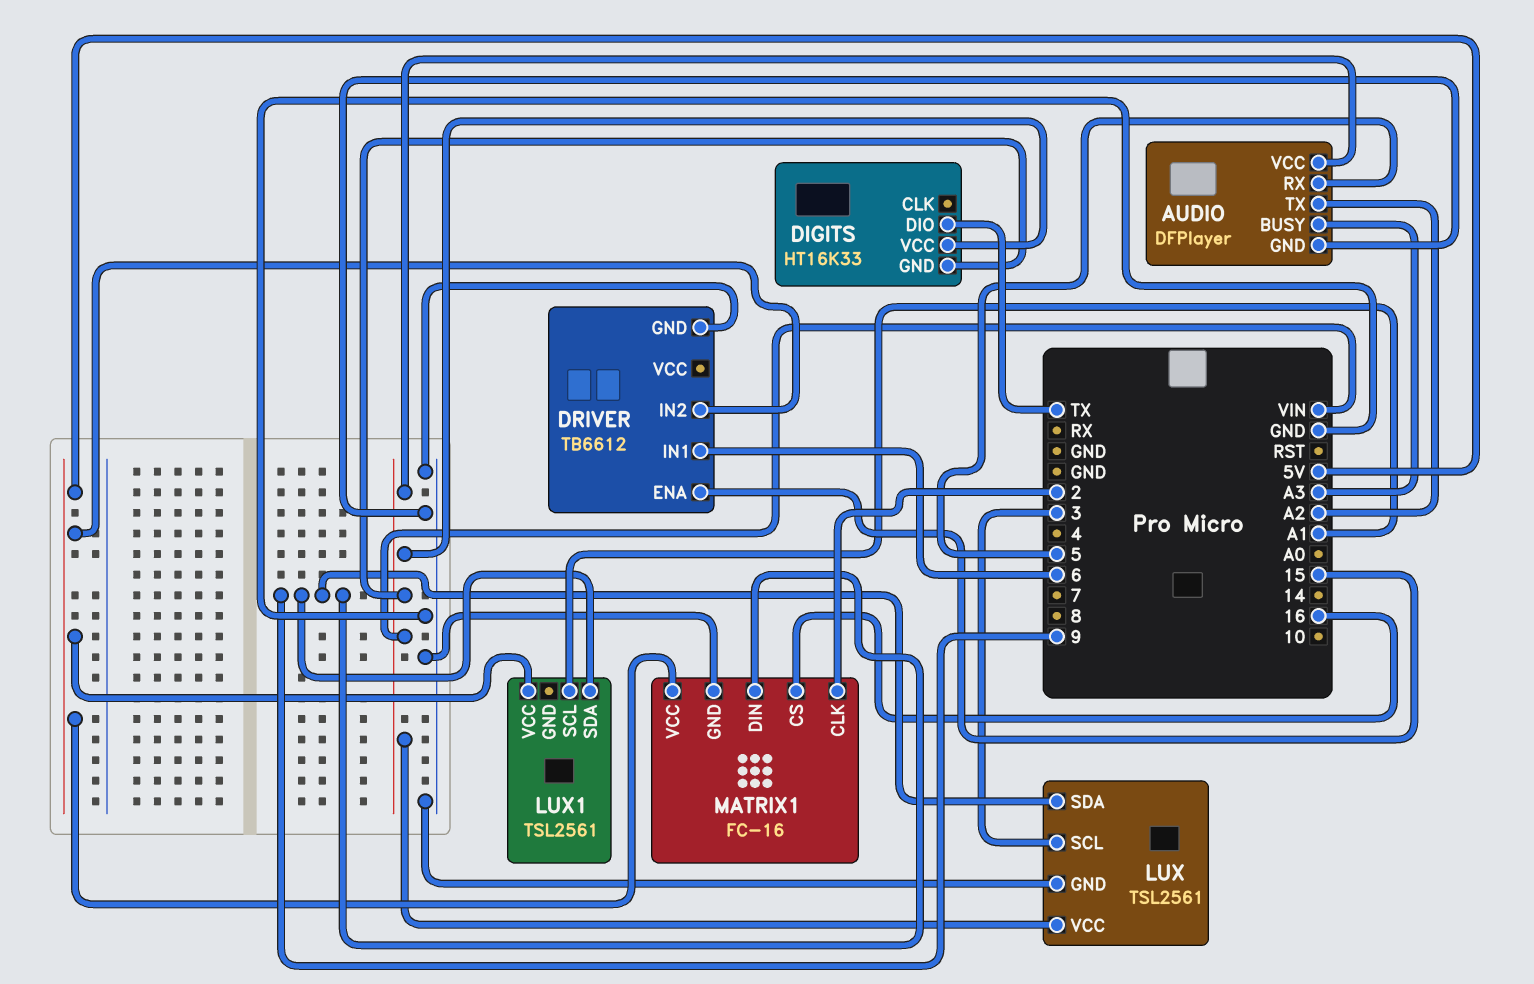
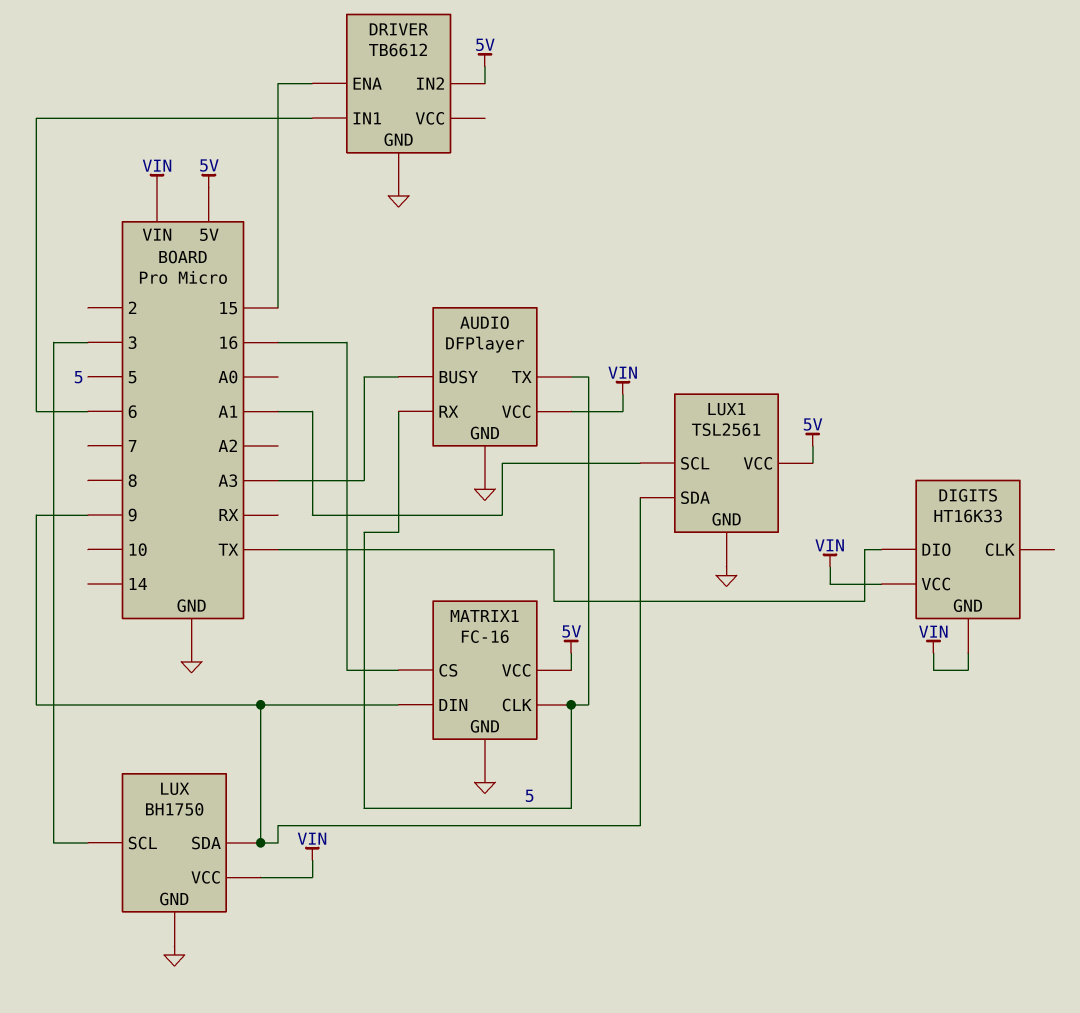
AUDIO pin TX: A2 -> 5
LUX: TSL2561 -> BH1750
LUX1 pin GND: none -> GND
MATRIX1 pin CLK: 2 -> 5

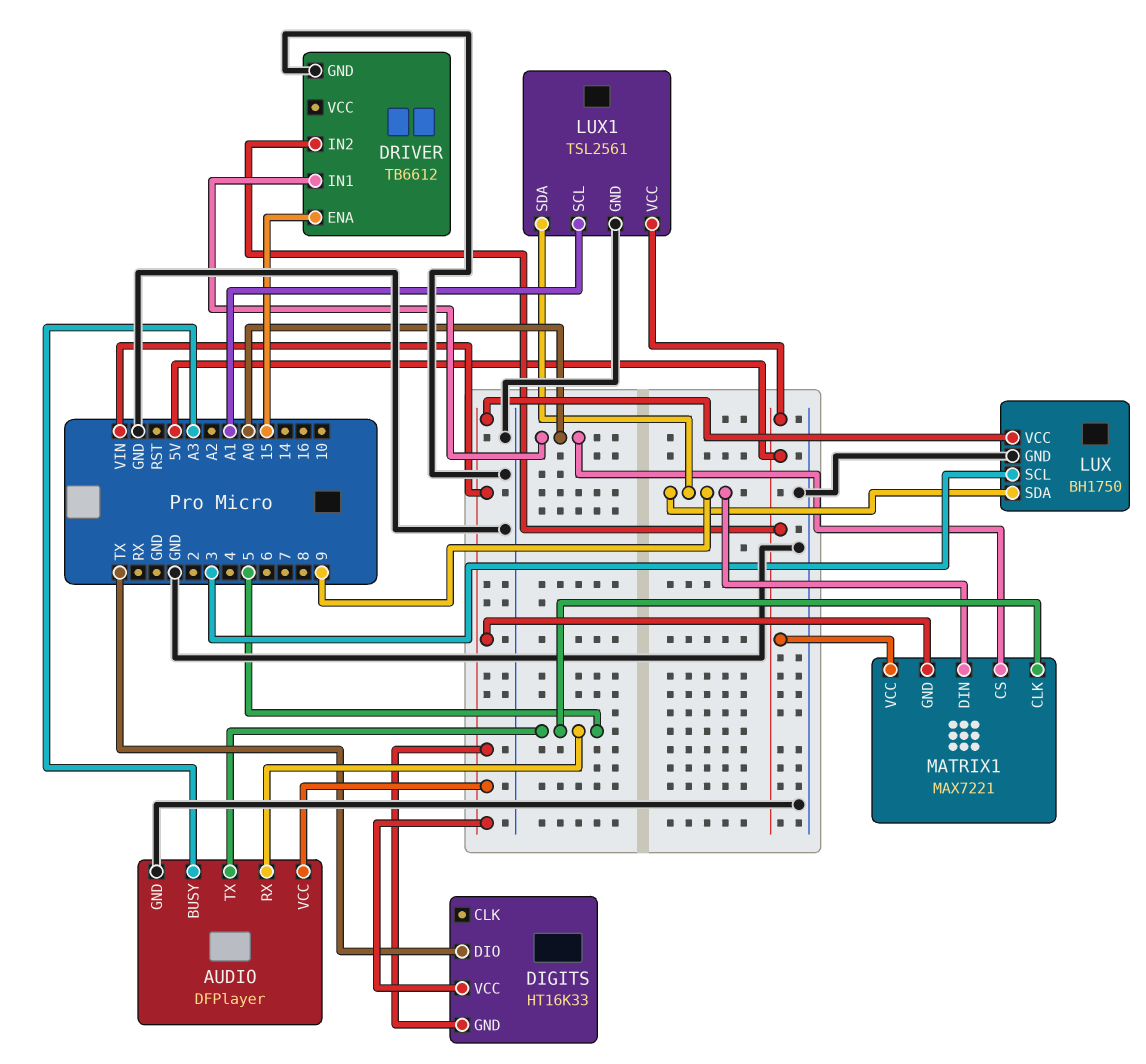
DRIVER pin IN1: 6 -> A0
MATRIX1: FC-16 -> MAX7221
MATRIX1 pin CS: 16 -> A0
MATRIX1 pin GND: GND -> VIN

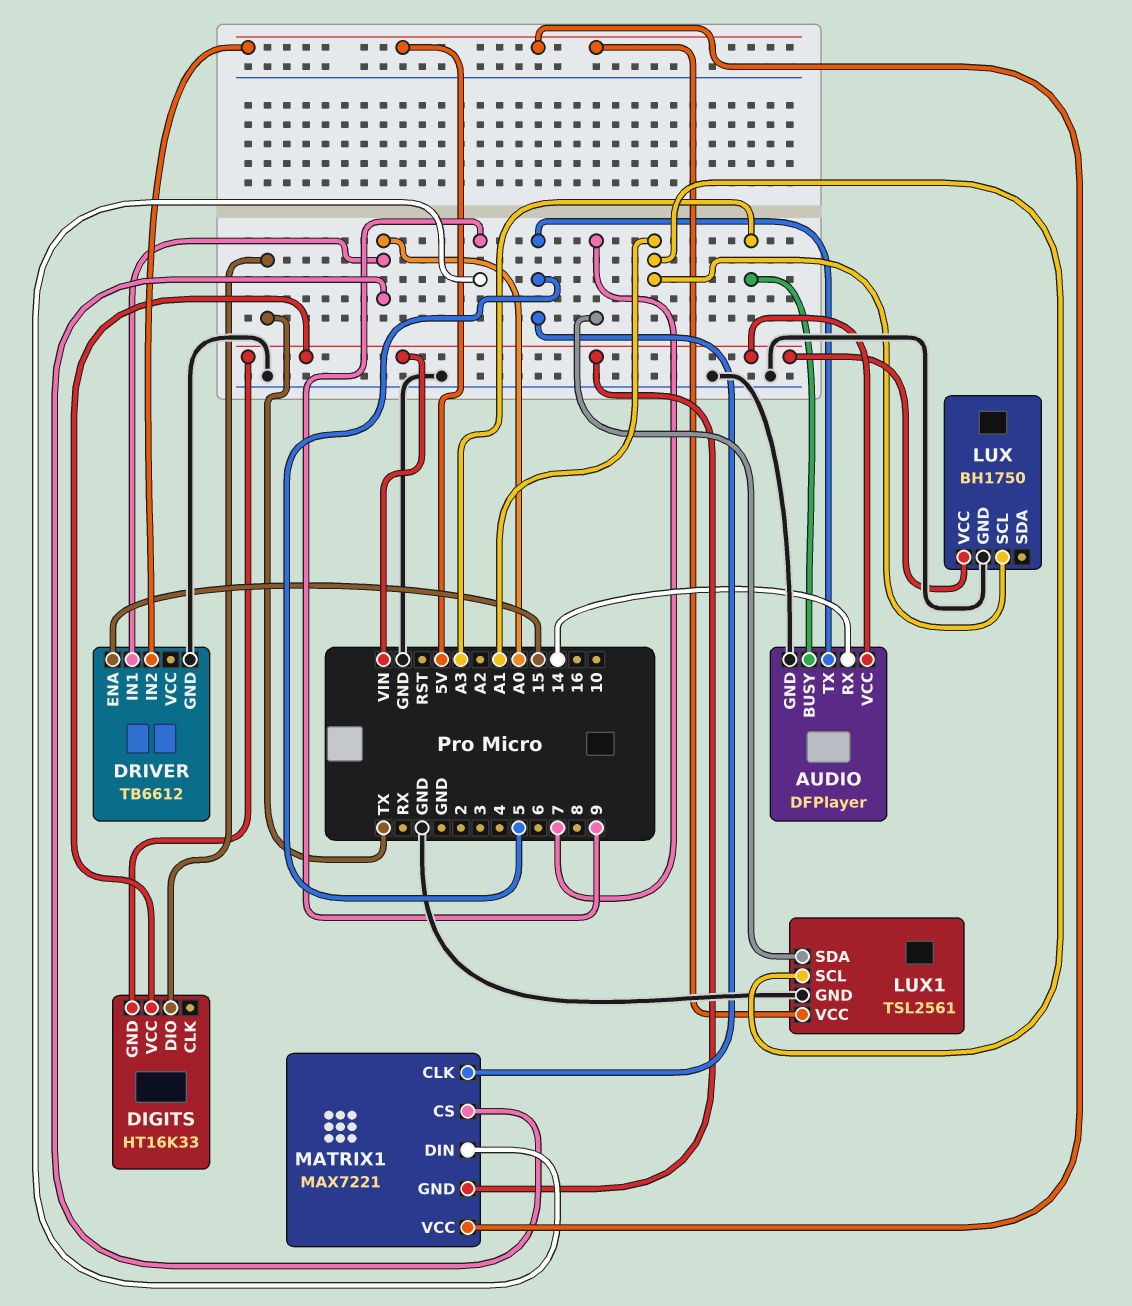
AUDIO pin RX: 5 -> 14
LUX pin SCL: 3 -> A1
LUX pin SDA: 9 -> none
LUX1 pin SDA: 9 -> 7

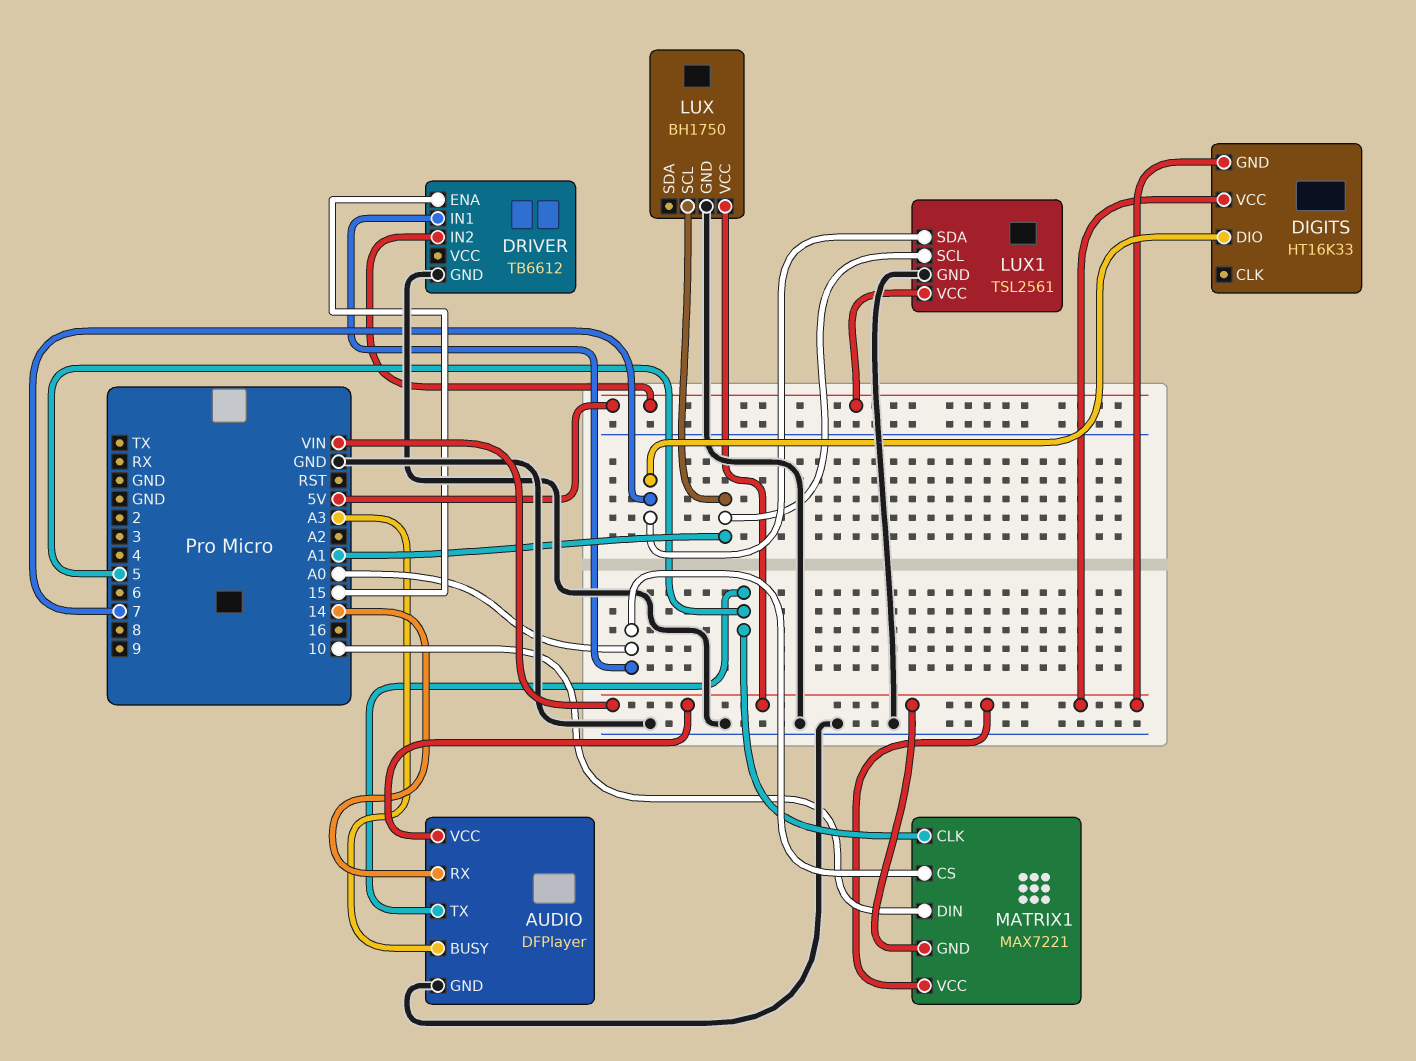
DIGITS pin DIO: TX -> 7
MATRIX1 pin DIN: 9 -> 10
MATRIX1 pin VCC: 5V -> VIN

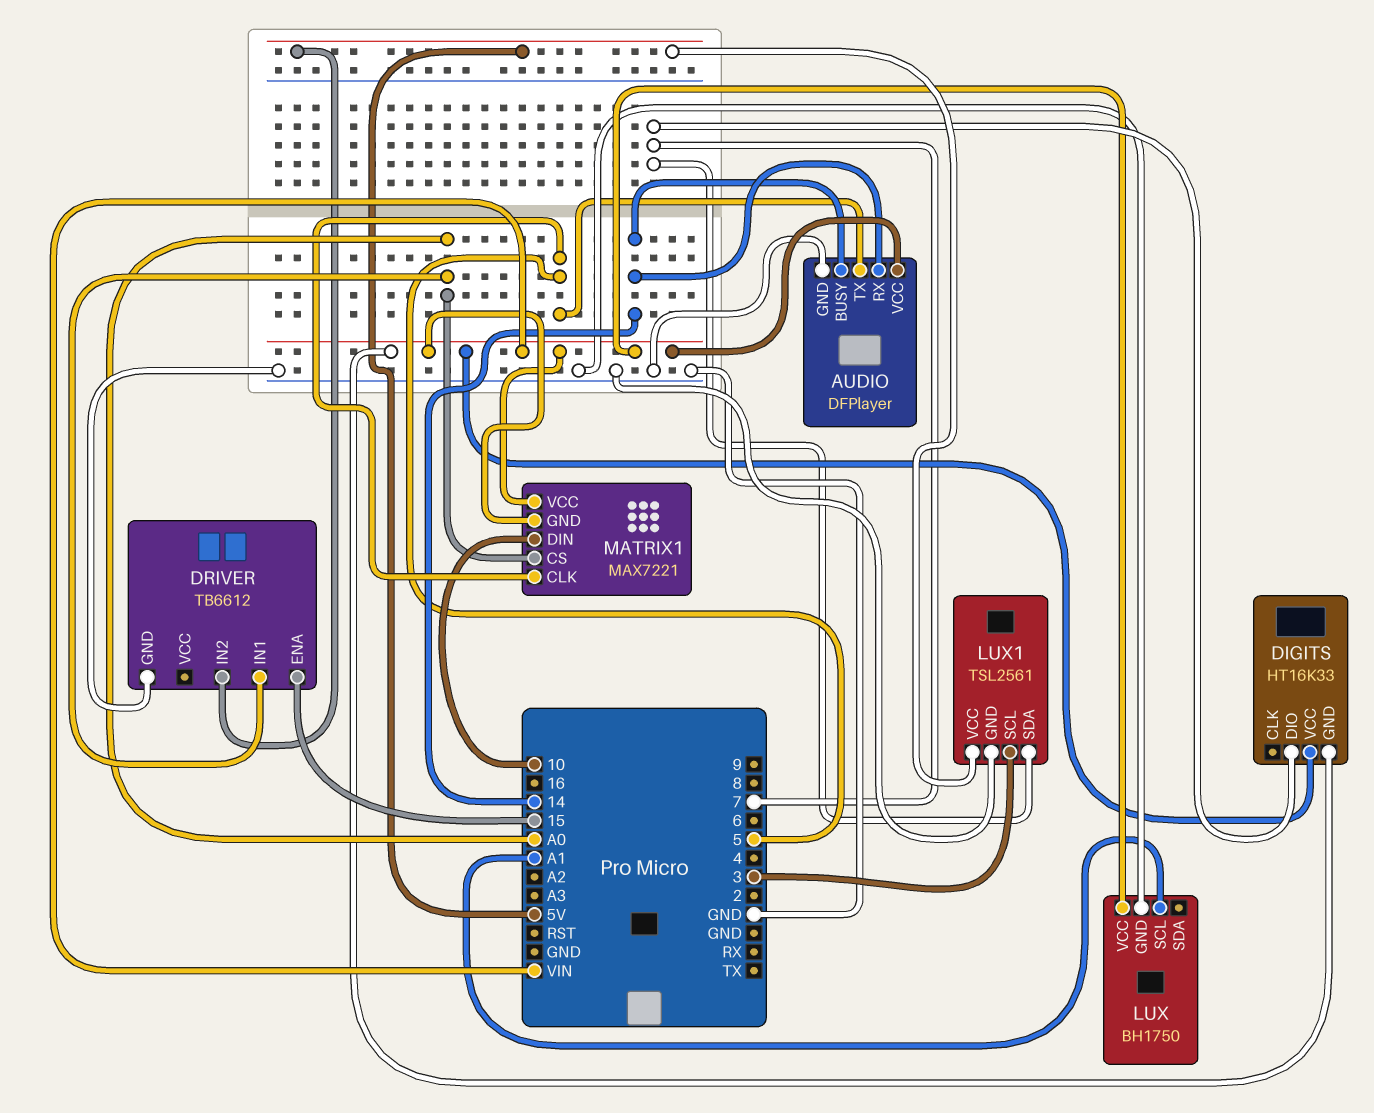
AUDIO pin BUSY: A3 -> 14
LUX1 pin SCL: A1 -> 3

